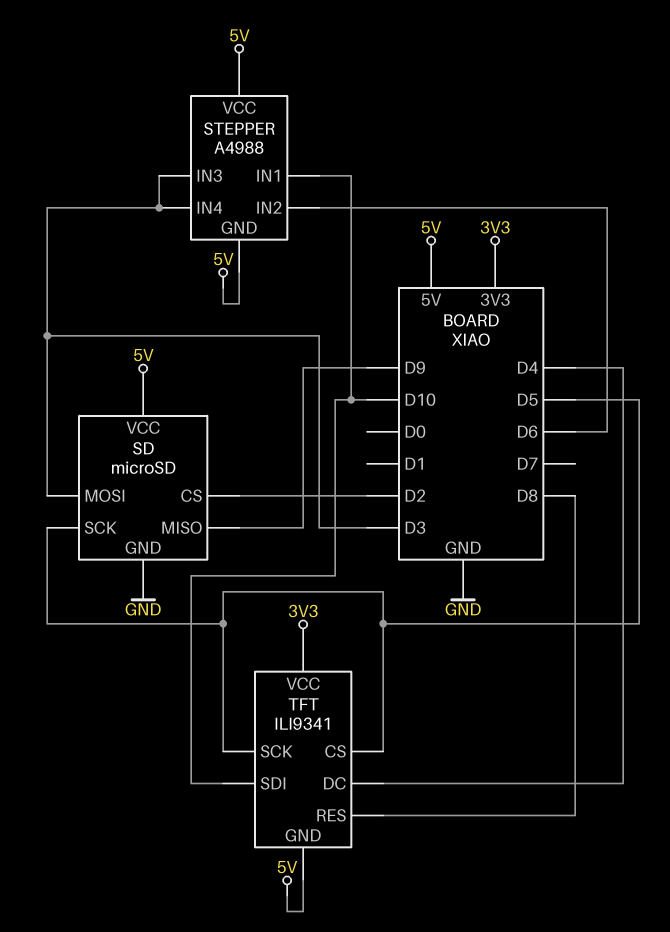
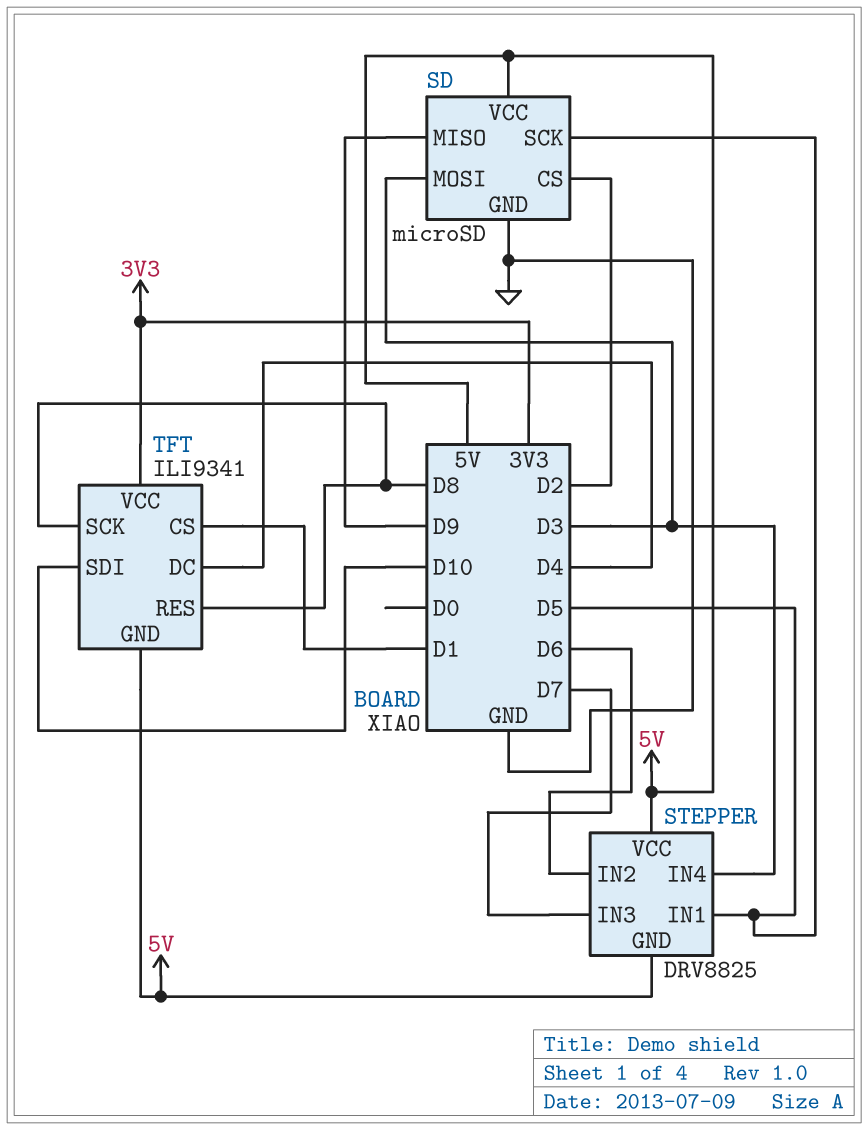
STEPPER: A4988 -> DRV8825
STEPPER pin IN1: D10 -> D5
STEPPER pin IN3: D3 -> D7
TFT pin CS: D5 -> D1
TFT pin SCK: D5 -> D8

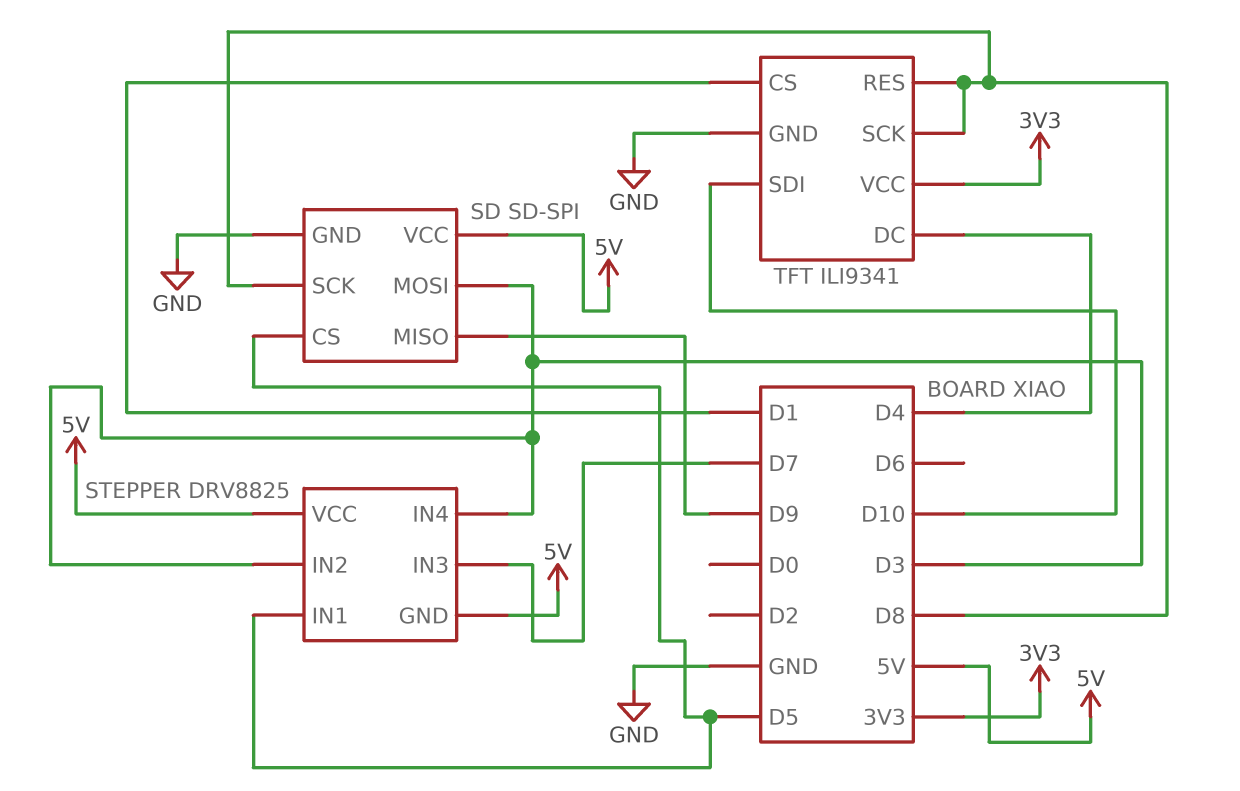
SD: microSD -> SD-SPI
SD pin CS: D2 -> D5
SD pin SCK: D5 -> D8
STEPPER pin IN2: D6 -> D3
TFT pin GND: 5V -> GND

